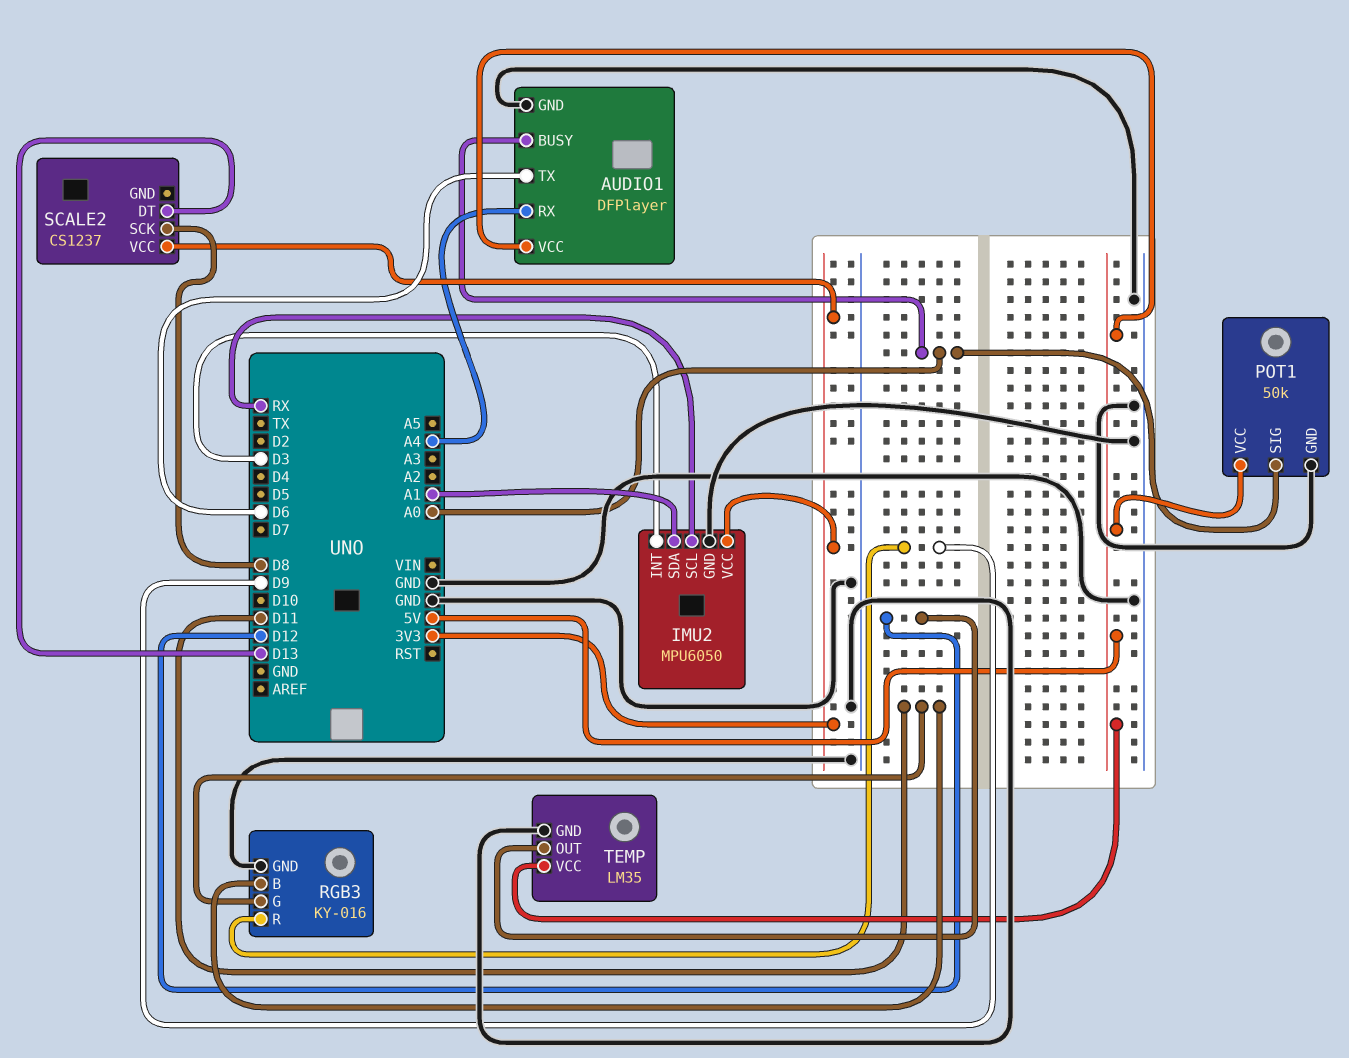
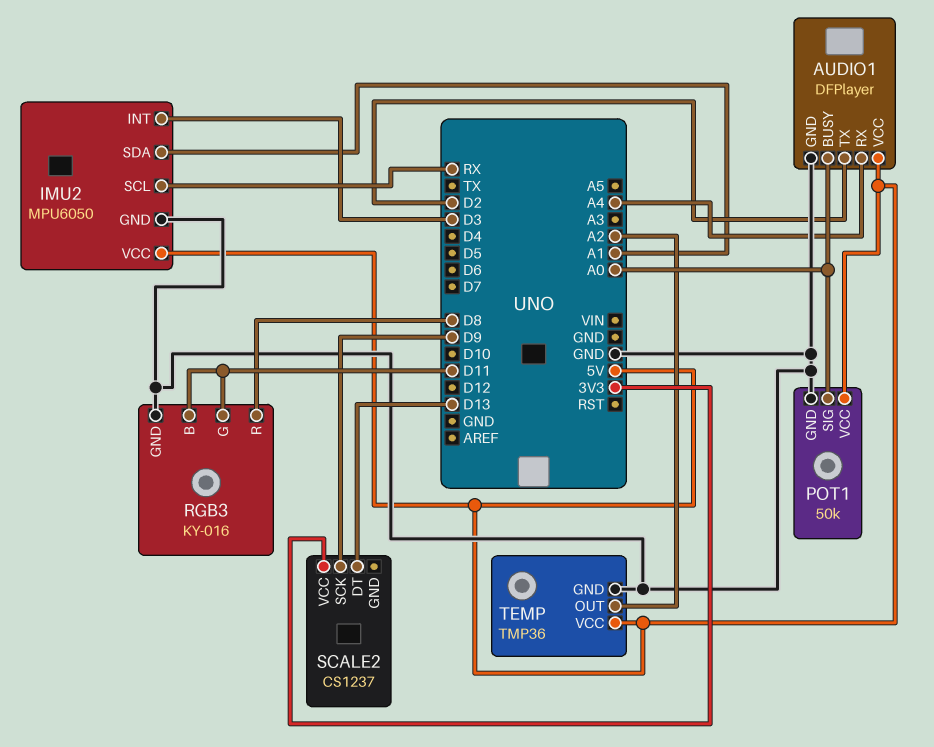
AUDIO1 pin TX: D6 -> D2
IMU2 pin VCC: 3V3 -> 5V
RGB3 pin R: D9 -> D8
SCALE2 pin SCK: D8 -> D9
TEMP: LM35 -> TMP36
TEMP pin OUT: D12 -> A2

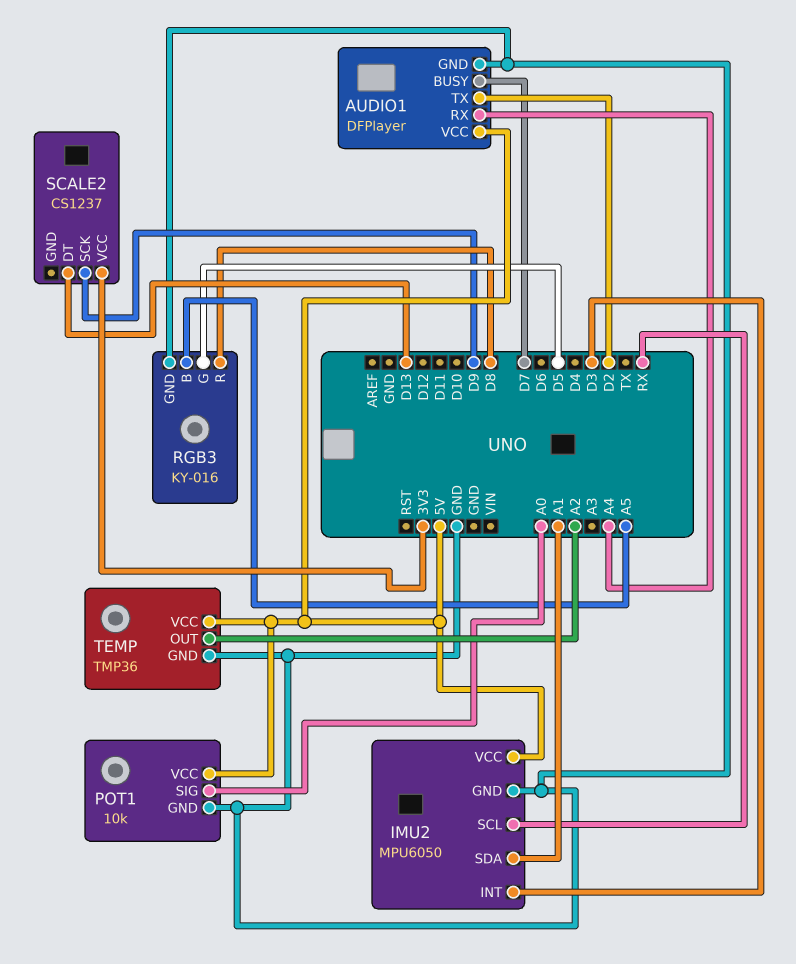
AUDIO1 pin BUSY: A0 -> D7
POT1: 50k -> 10k
RGB3 pin B: D11 -> A5
RGB3 pin G: D11 -> D5

